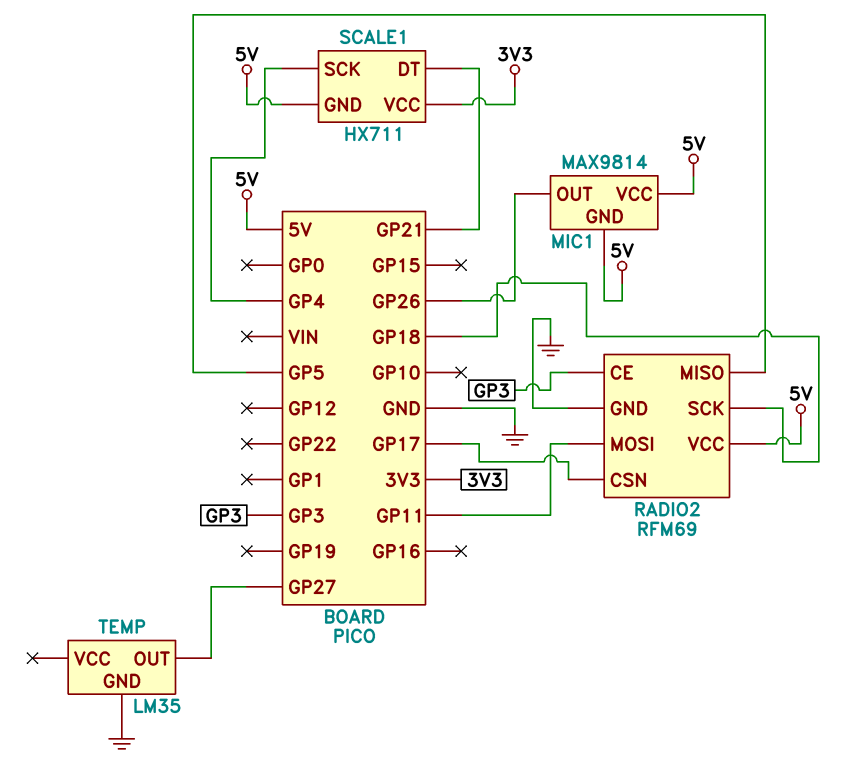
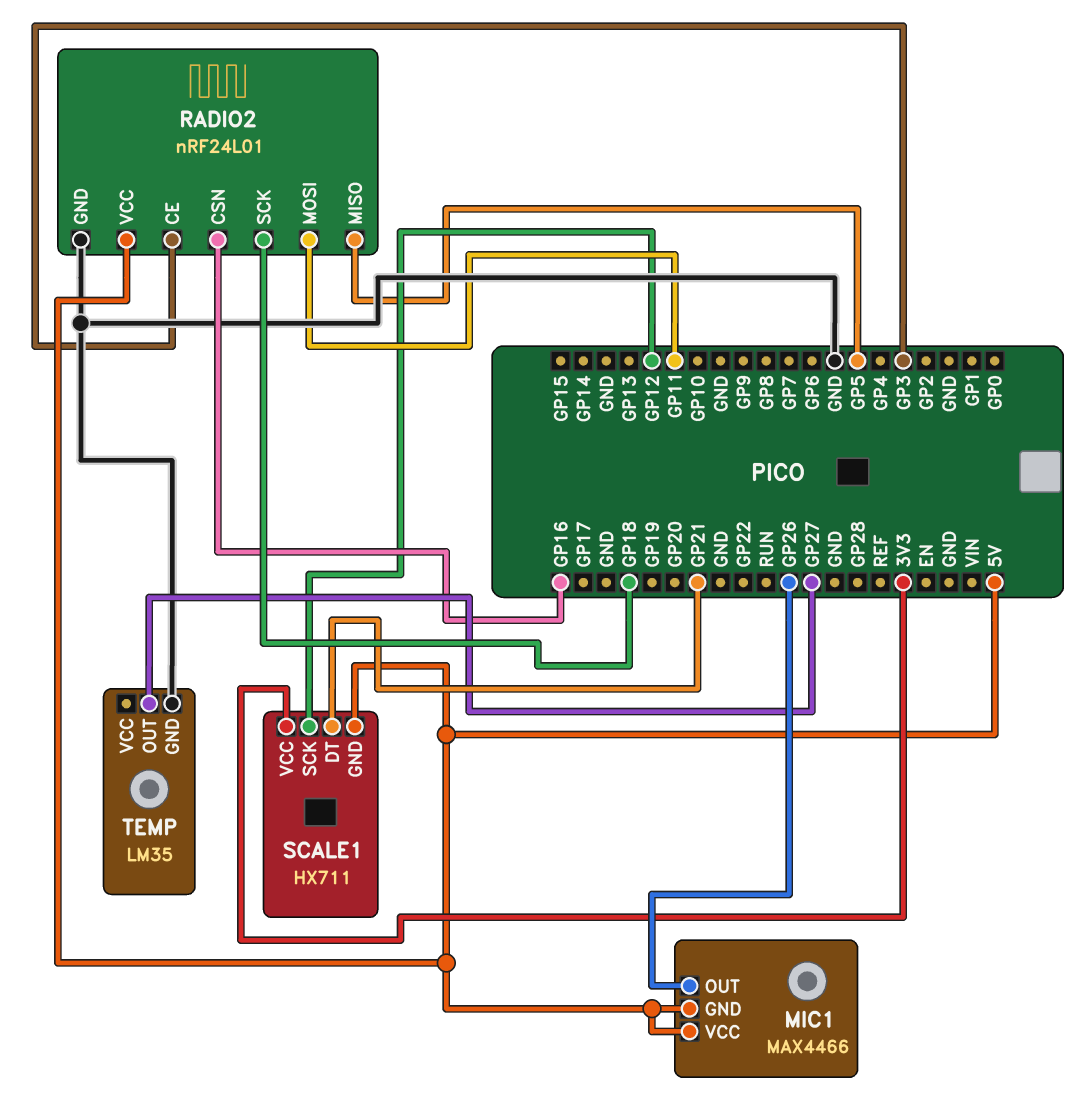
MIC1: MAX9814 -> MAX4466
RADIO2: RFM69 -> nRF24L01
RADIO2 pin CSN: GP17 -> GP16
SCALE1 pin SCK: GP4 -> GP12

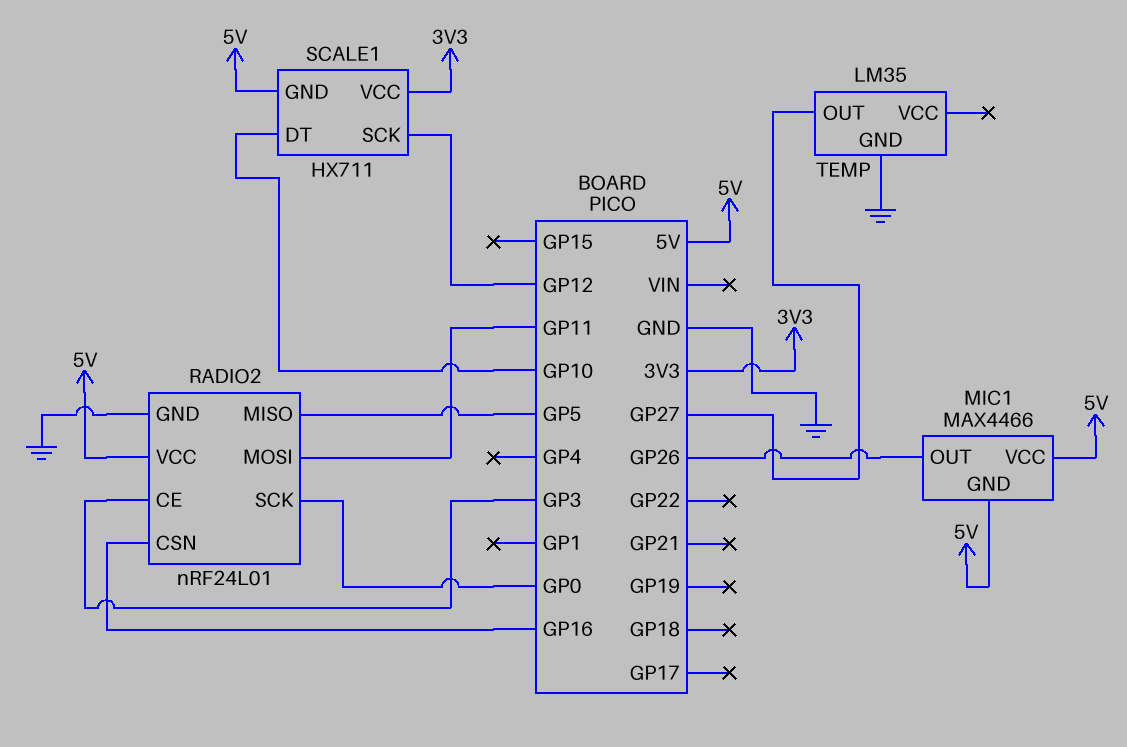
RADIO2 pin SCK: GP18 -> GP0
SCALE1 pin DT: GP21 -> GP10

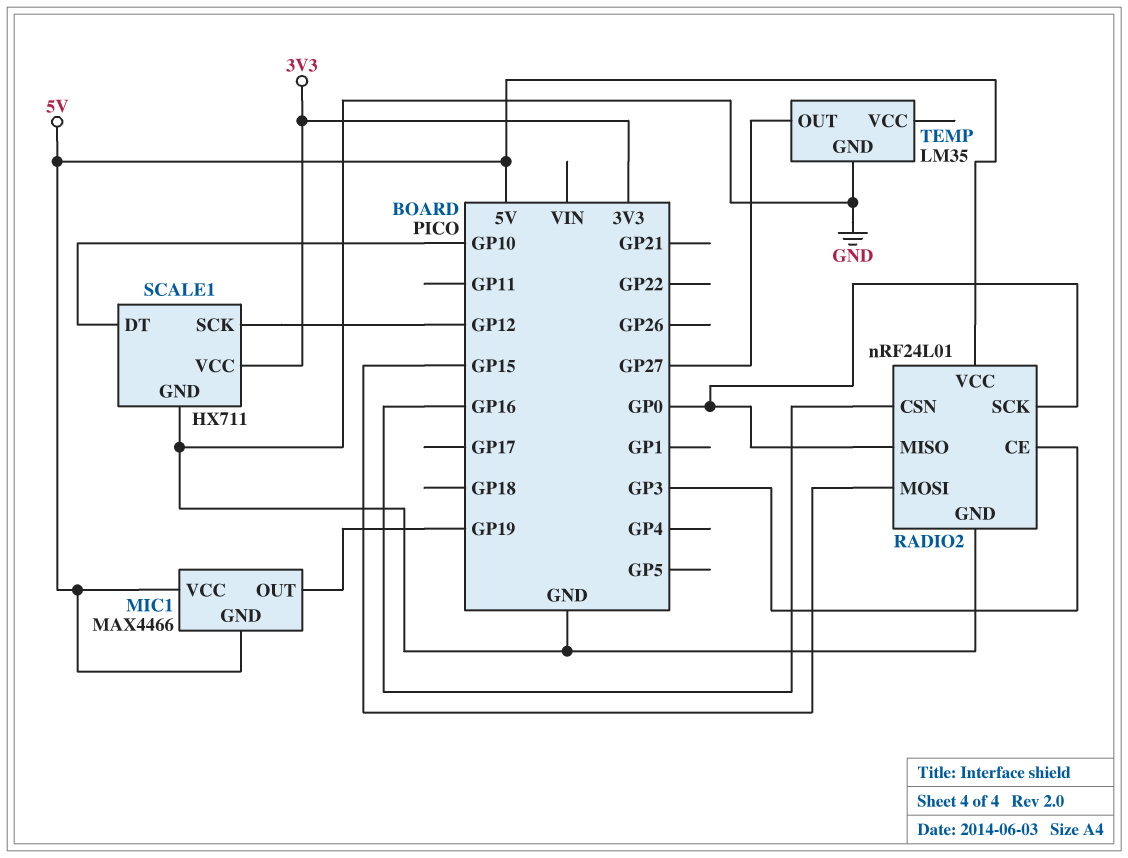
MIC1 pin OUT: GP26 -> GP19
RADIO2 pin MISO: GP5 -> GP0
RADIO2 pin MOSI: GP11 -> GP15
SCALE1 pin GND: 5V -> GND

